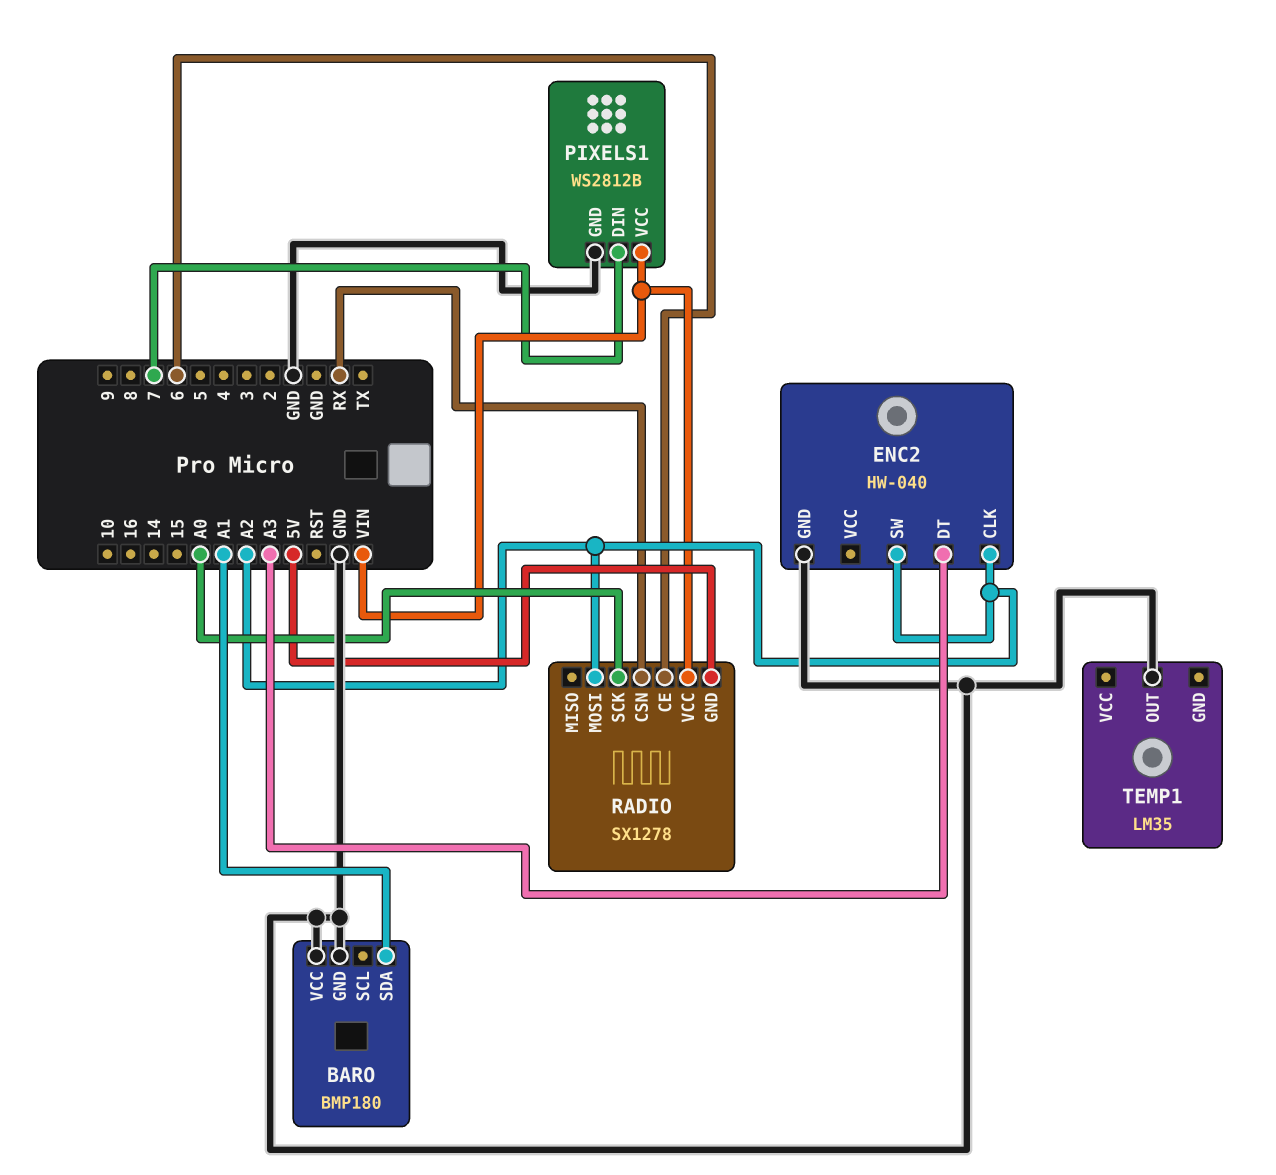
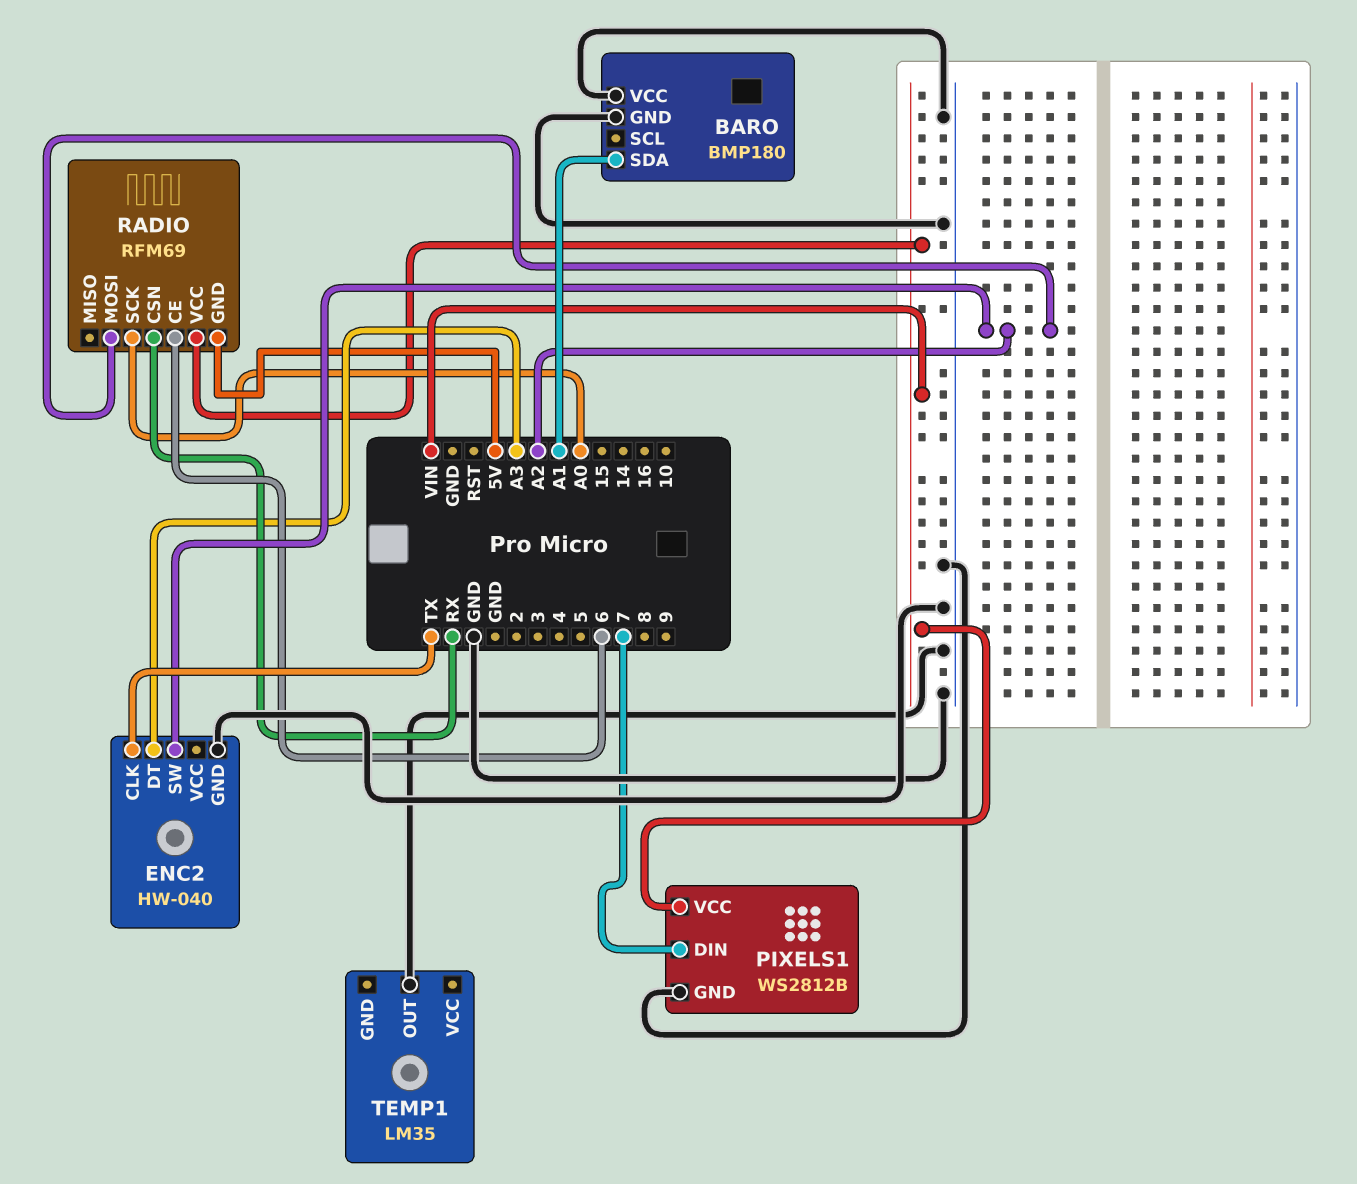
ENC2 pin CLK: A2 -> TX
RADIO: SX1278 -> RFM69

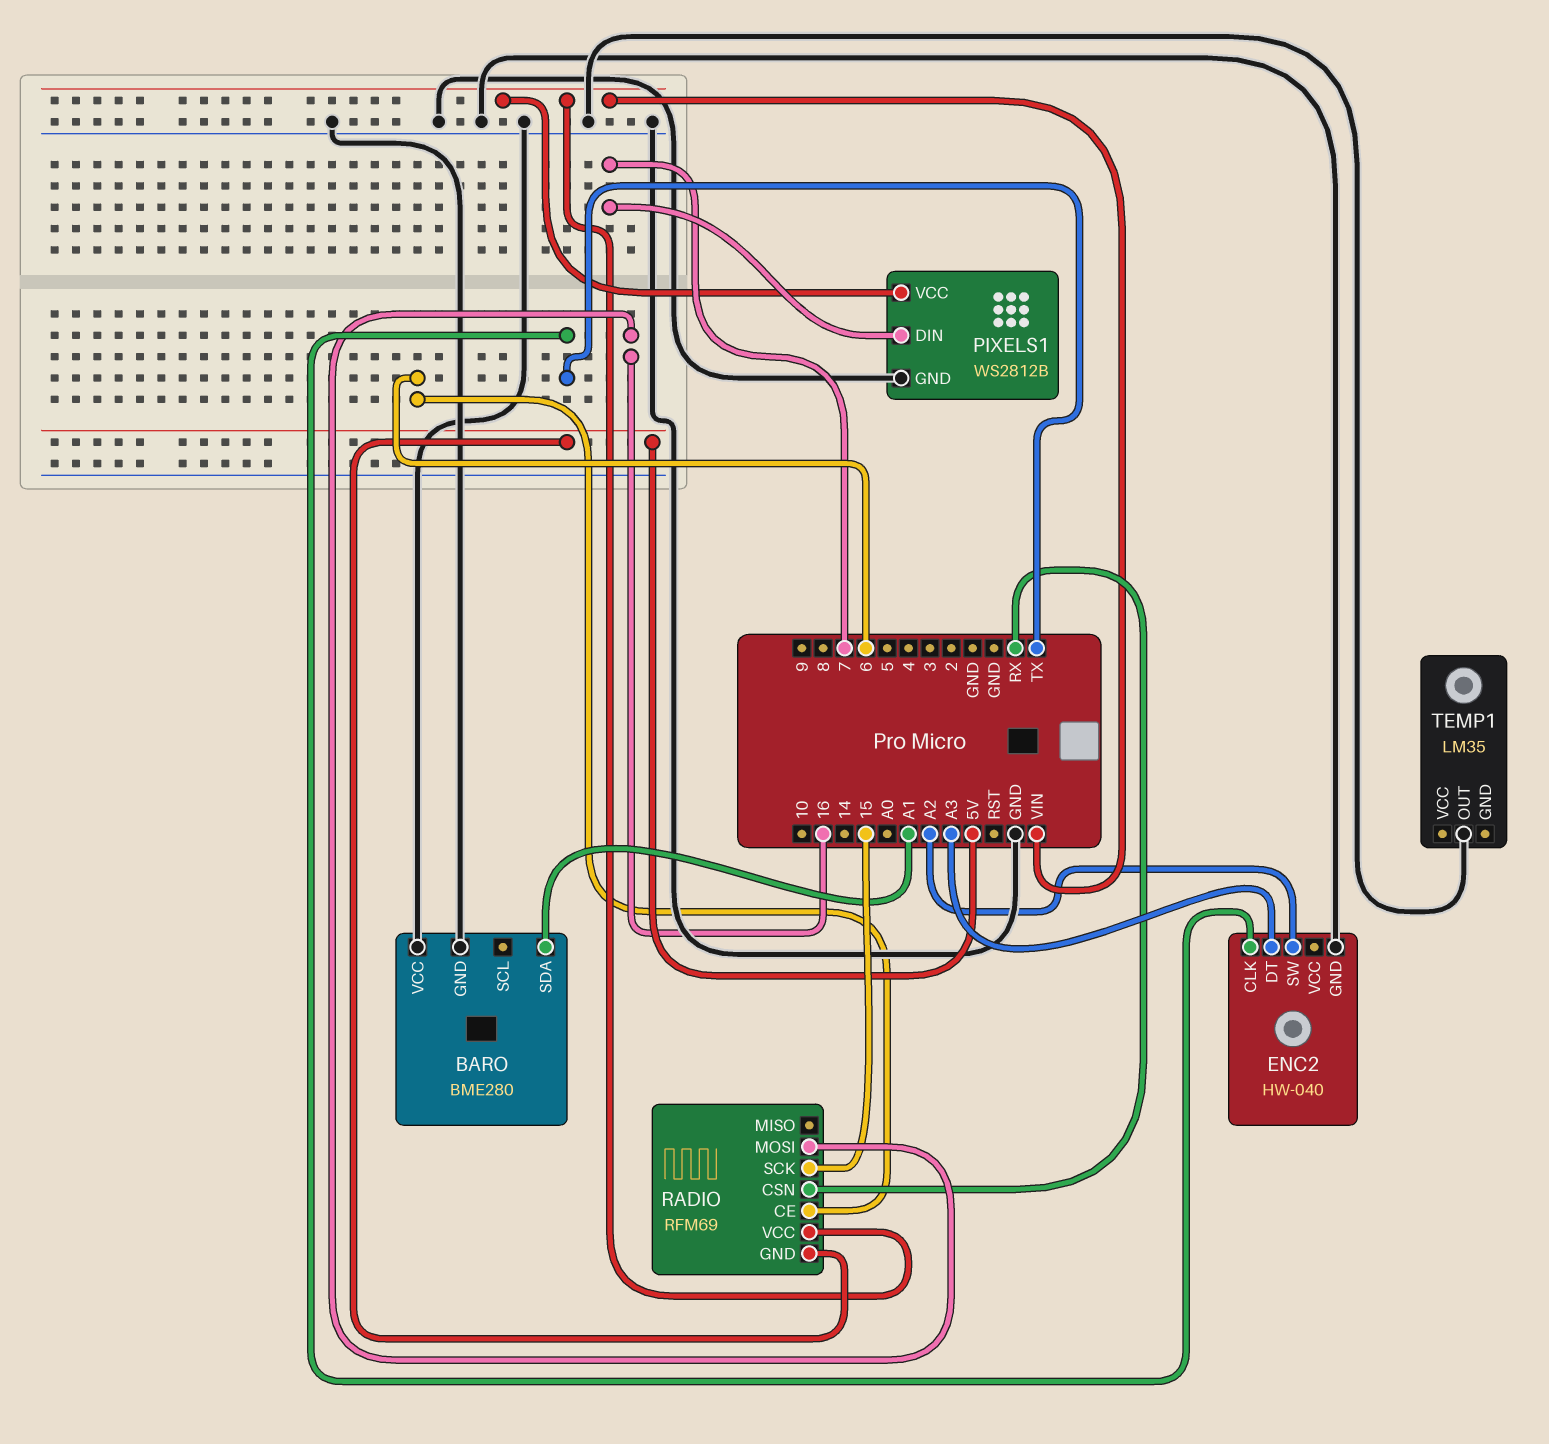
BARO: BMP180 -> BME280
RADIO pin MOSI: A2 -> 16
RADIO pin SCK: A0 -> 15

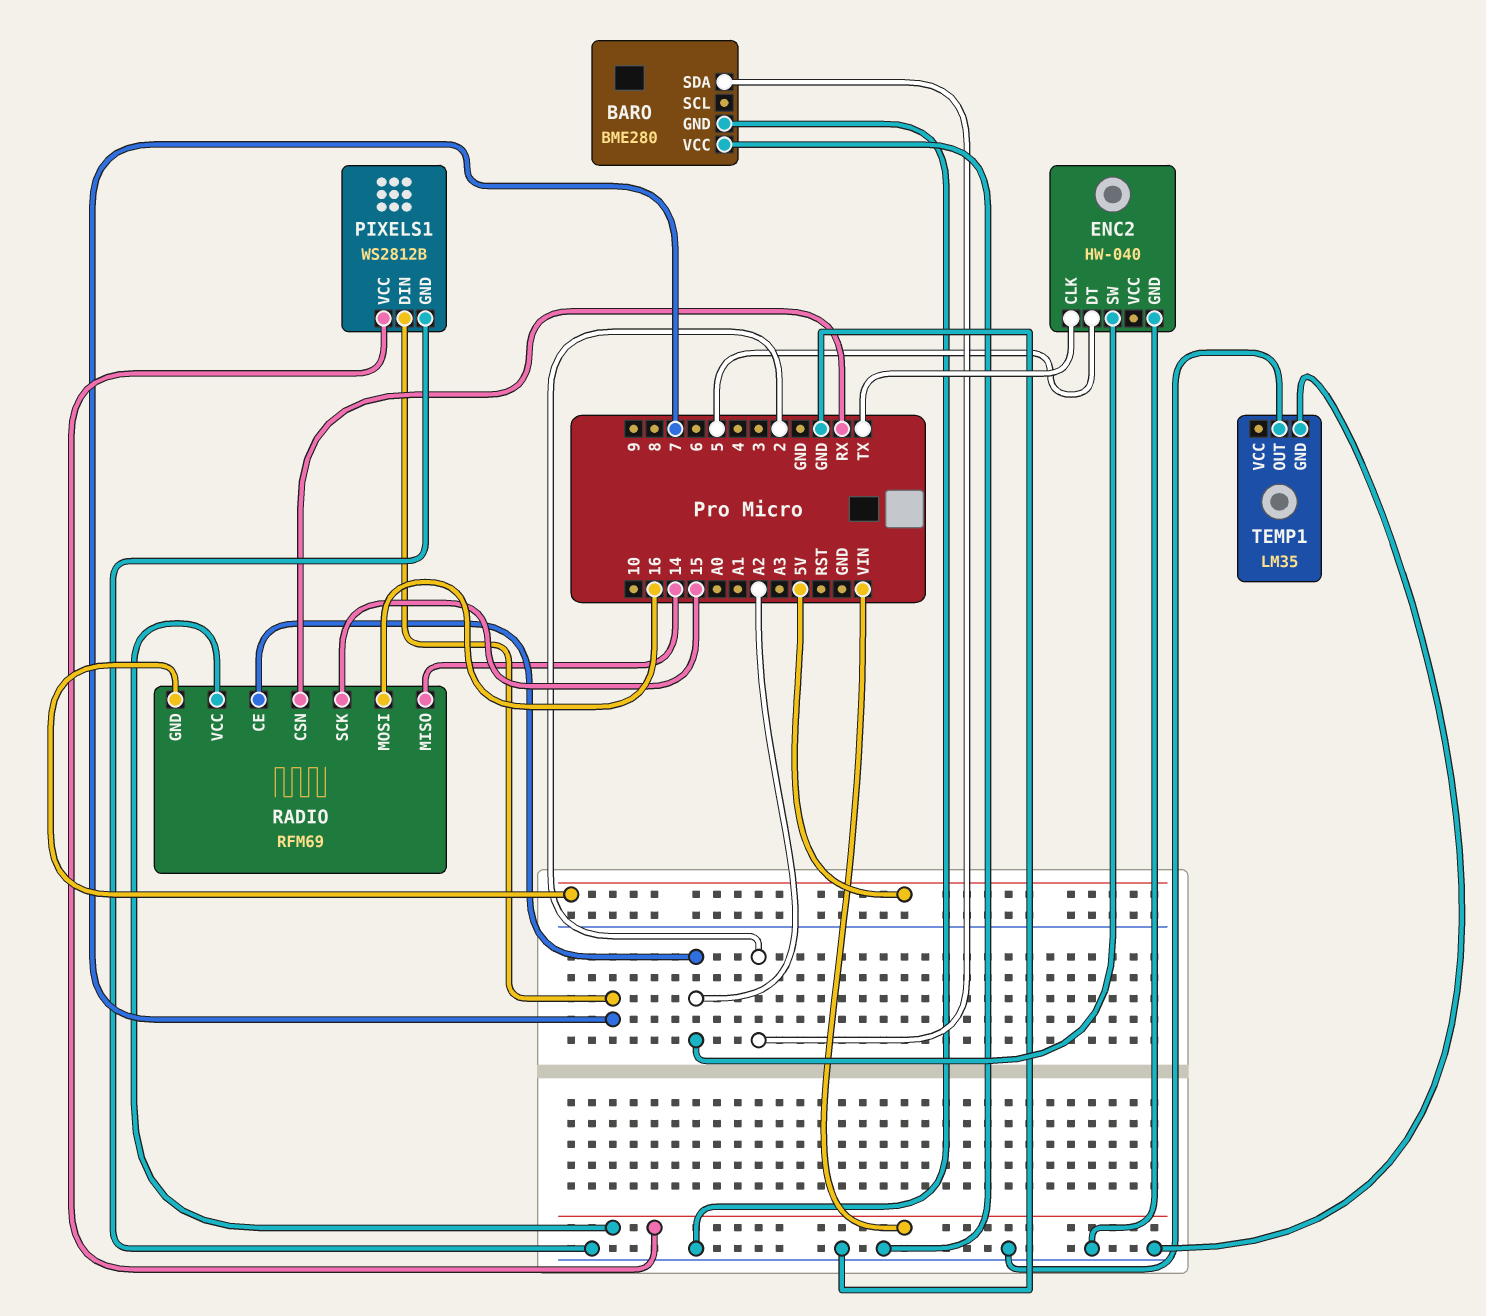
BARO pin SDA: A1 -> 2
ENC2 pin DT: A3 -> 5
RADIO pin CE: 6 -> A2
RADIO pin MISO: none -> 14
TEMP1 pin GND: none -> GND

